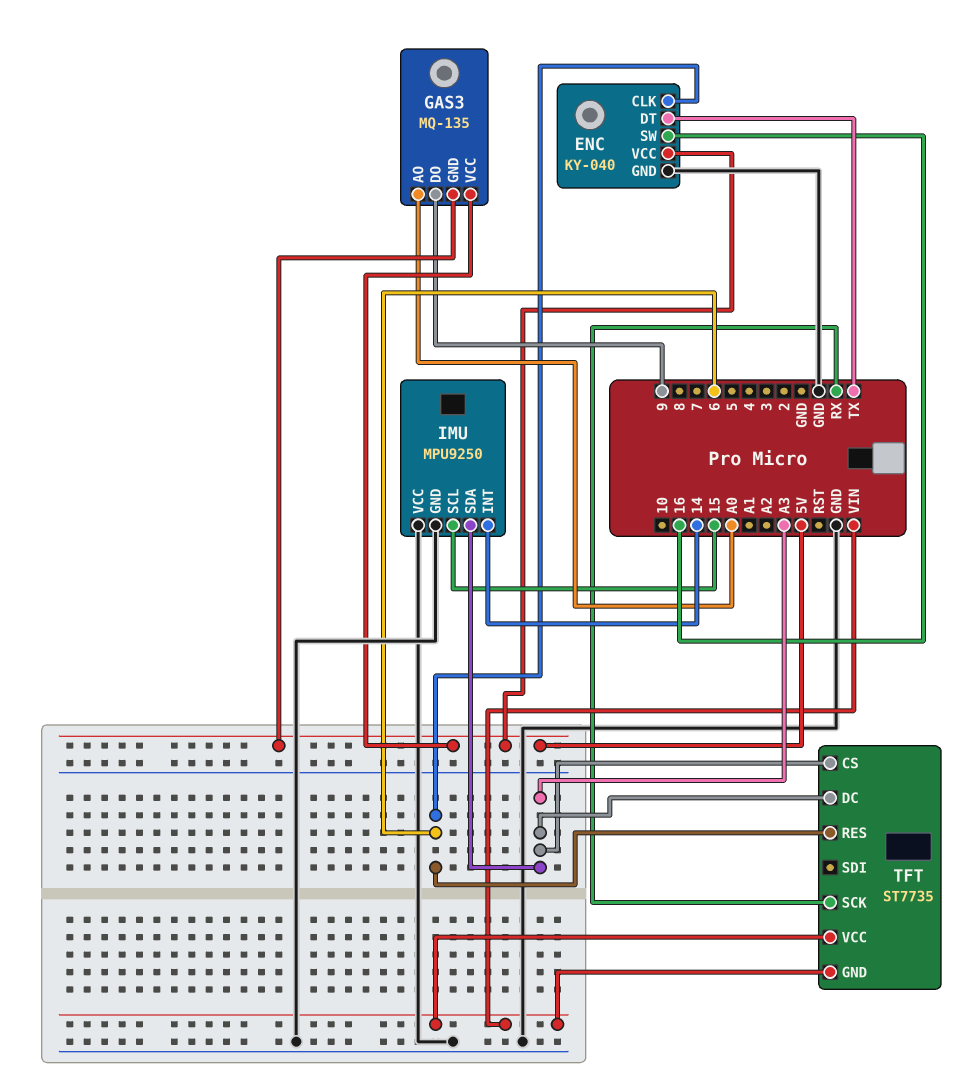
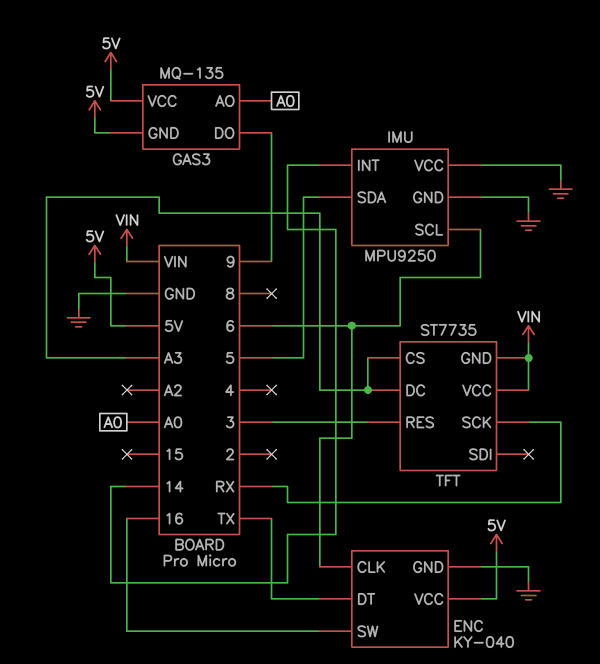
IMU pin SCL: 15 -> 6
IMU pin SDA: A3 -> 5
TFT pin RES: 6 -> 3

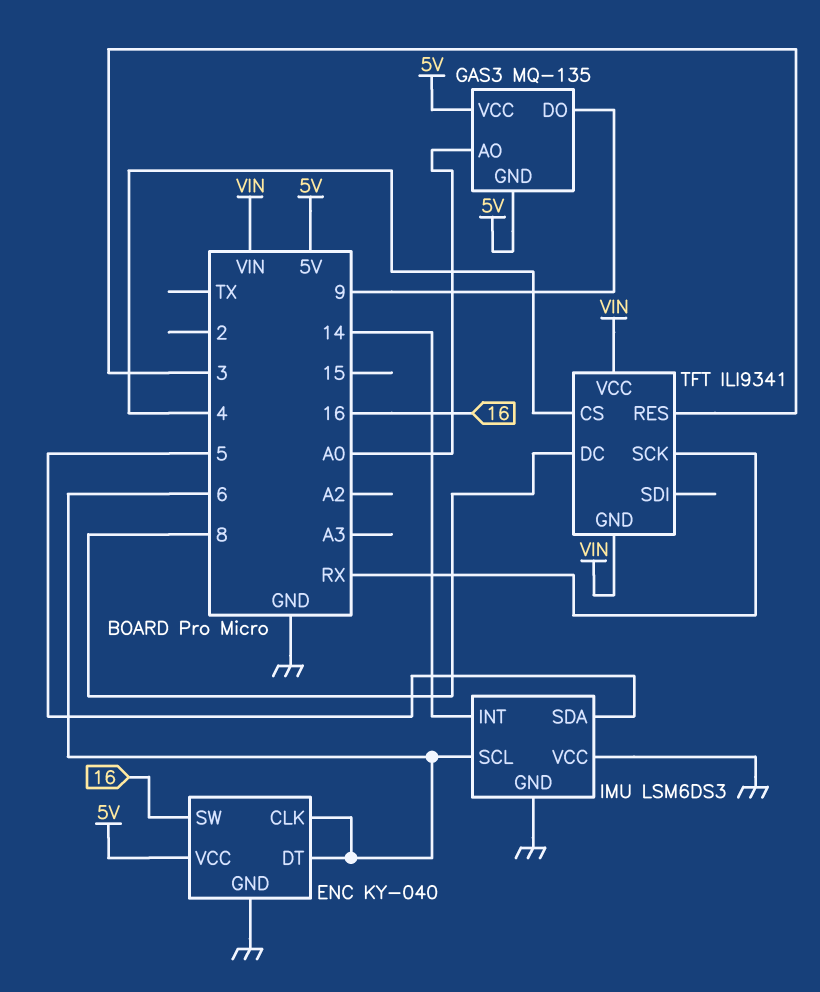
ENC pin DT: TX -> 6
IMU: MPU9250 -> LSM6DS3
TFT: ST7735 -> ILI9341
TFT pin CS: A3 -> 4
TFT pin DC: A3 -> 8

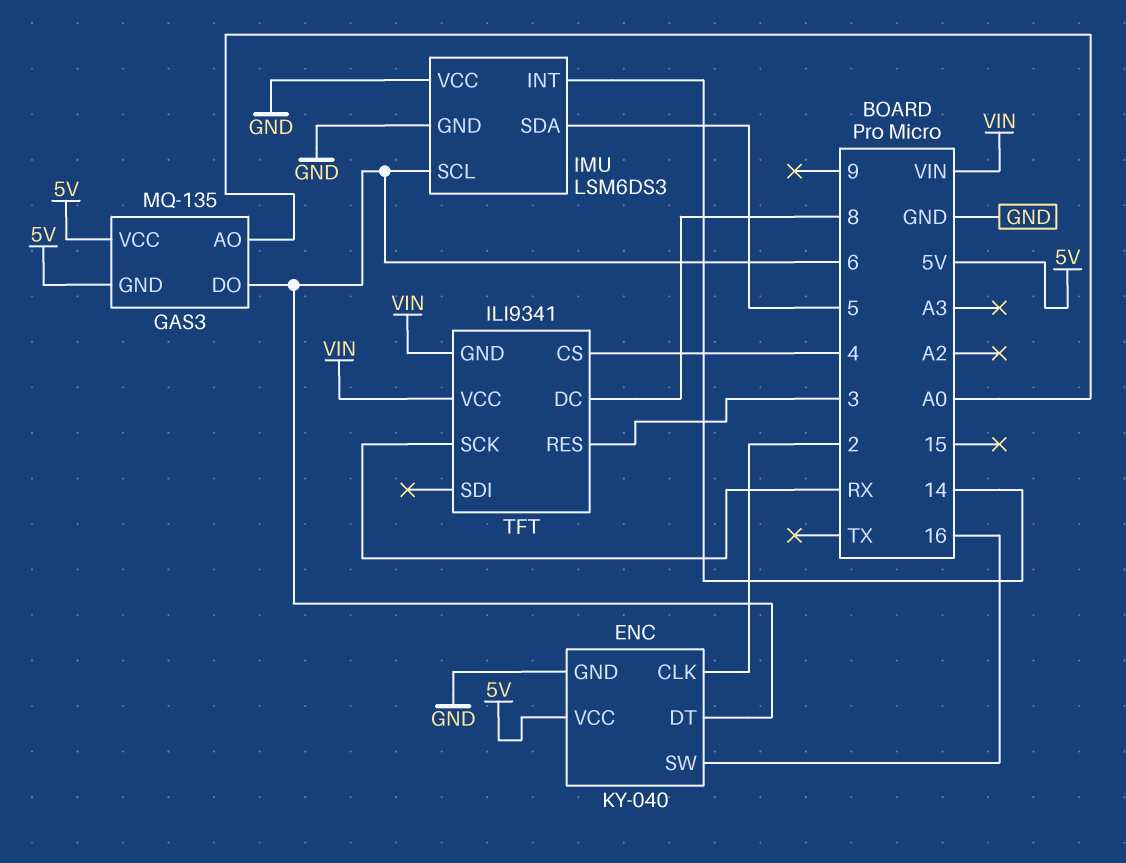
ENC pin CLK: 6 -> 2
GAS3 pin DO: 9 -> 6

